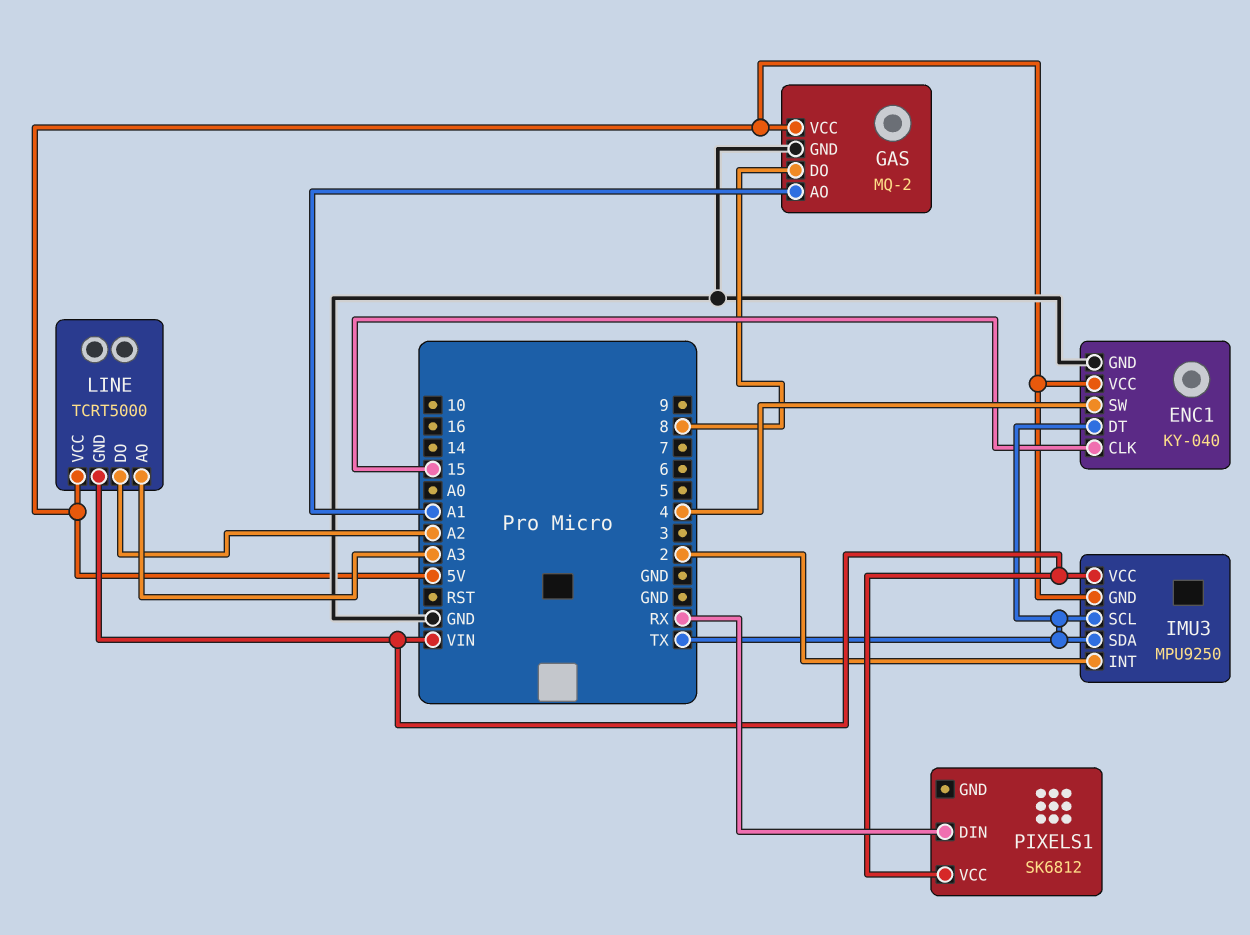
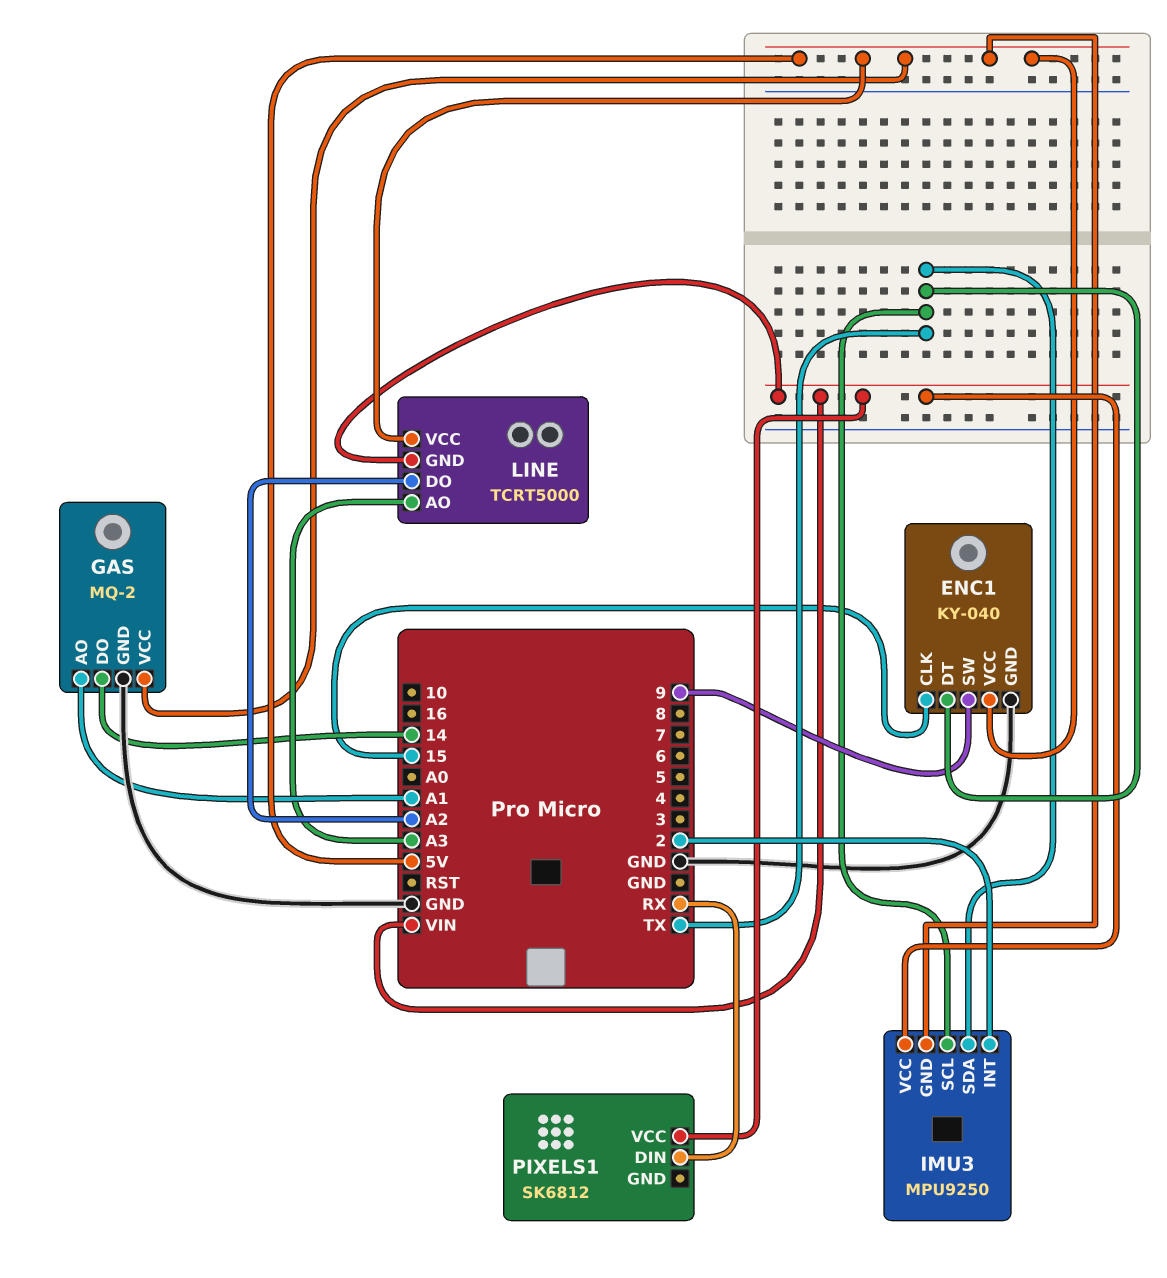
ENC1 pin SW: 4 -> 9
GAS pin DO: 8 -> 14

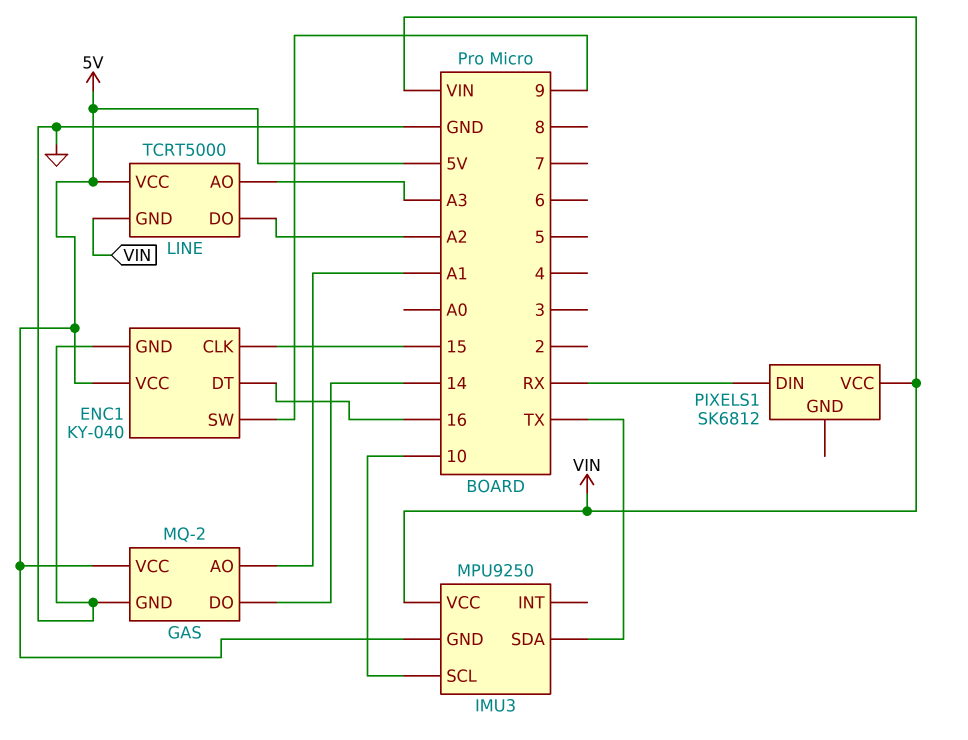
ENC1 pin DT: TX -> 16
IMU3 pin INT: 2 -> none
IMU3 pin SCL: TX -> 10

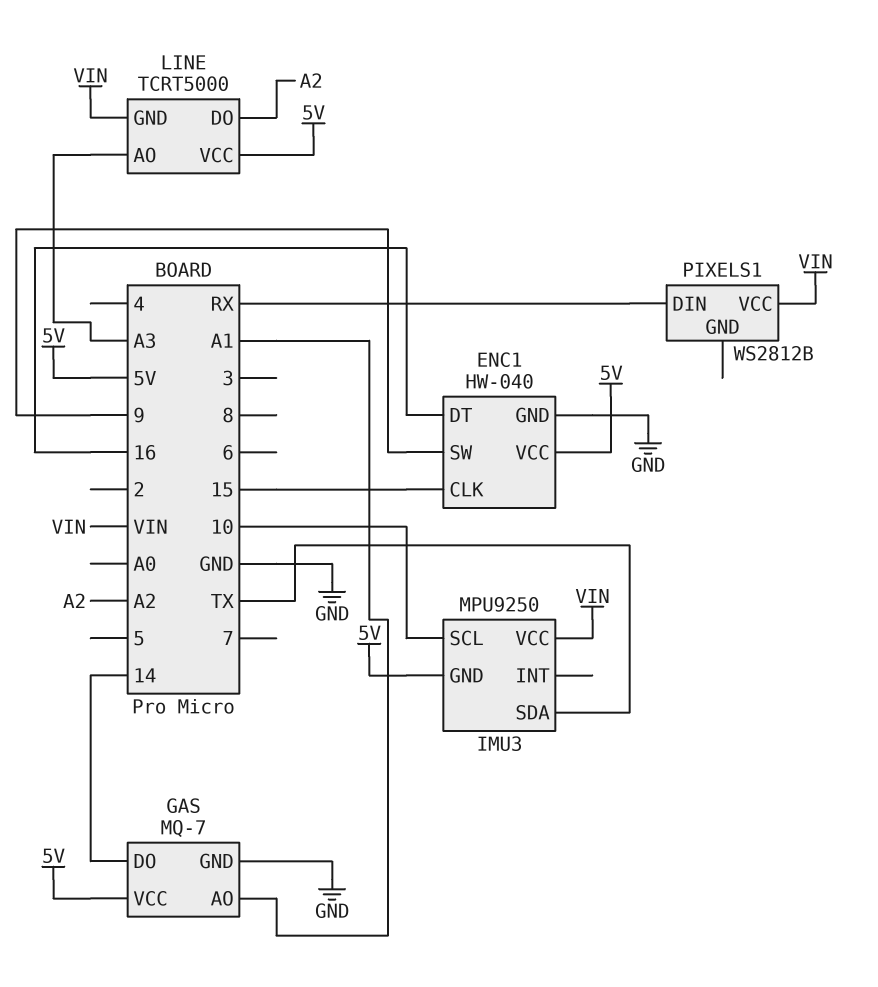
ENC1: KY-040 -> HW-040
GAS: MQ-2 -> MQ-7
PIXELS1: SK6812 -> WS2812B

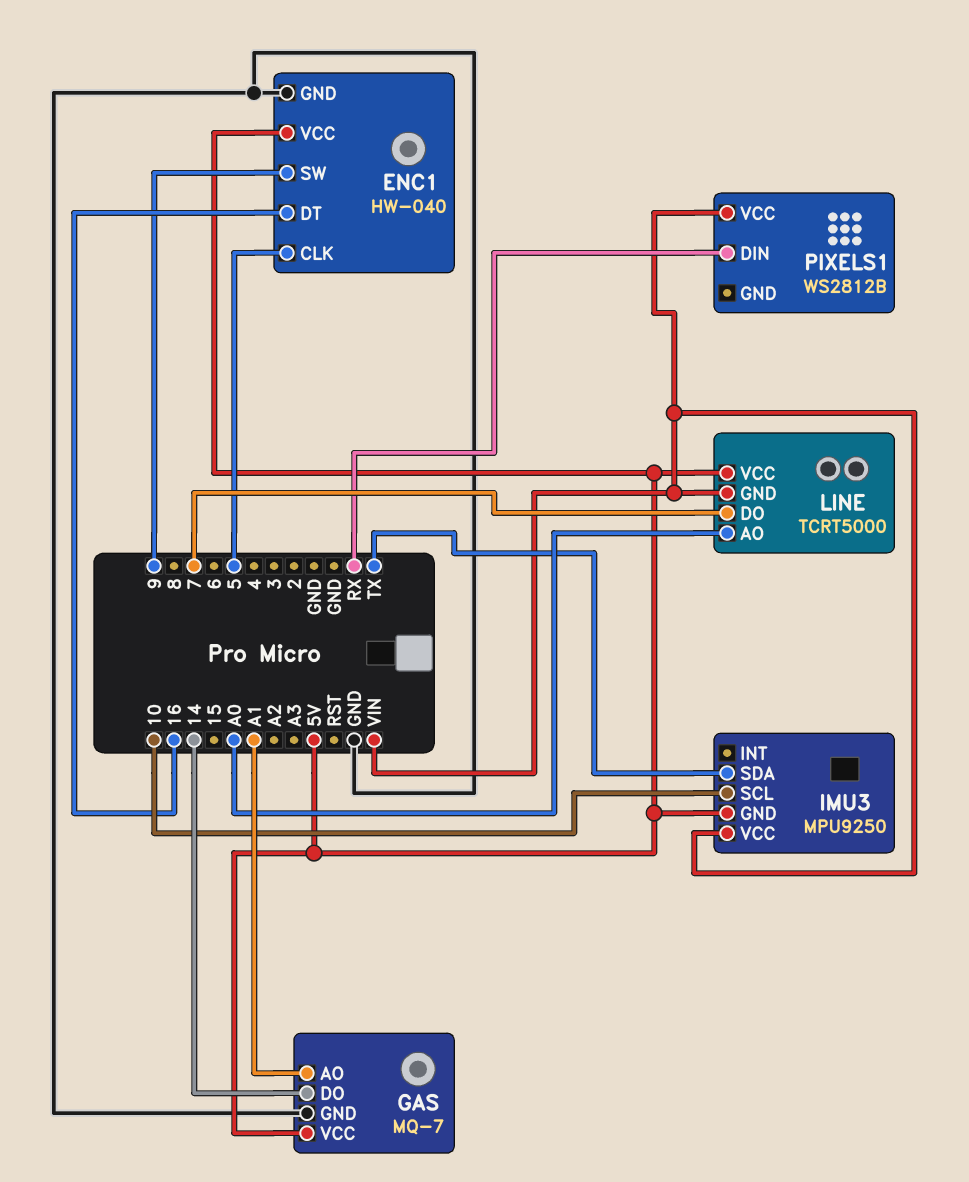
ENC1 pin CLK: 15 -> 5
LINE pin AO: A3 -> A0
LINE pin DO: A2 -> 7

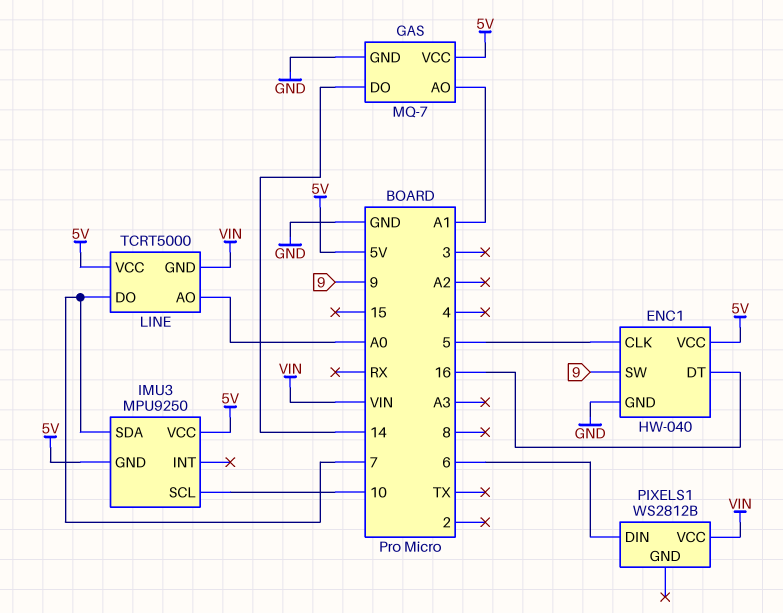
IMU3 pin SDA: TX -> 7
IMU3 pin VCC: VIN -> 5V
PIXELS1 pin DIN: RX -> 6

